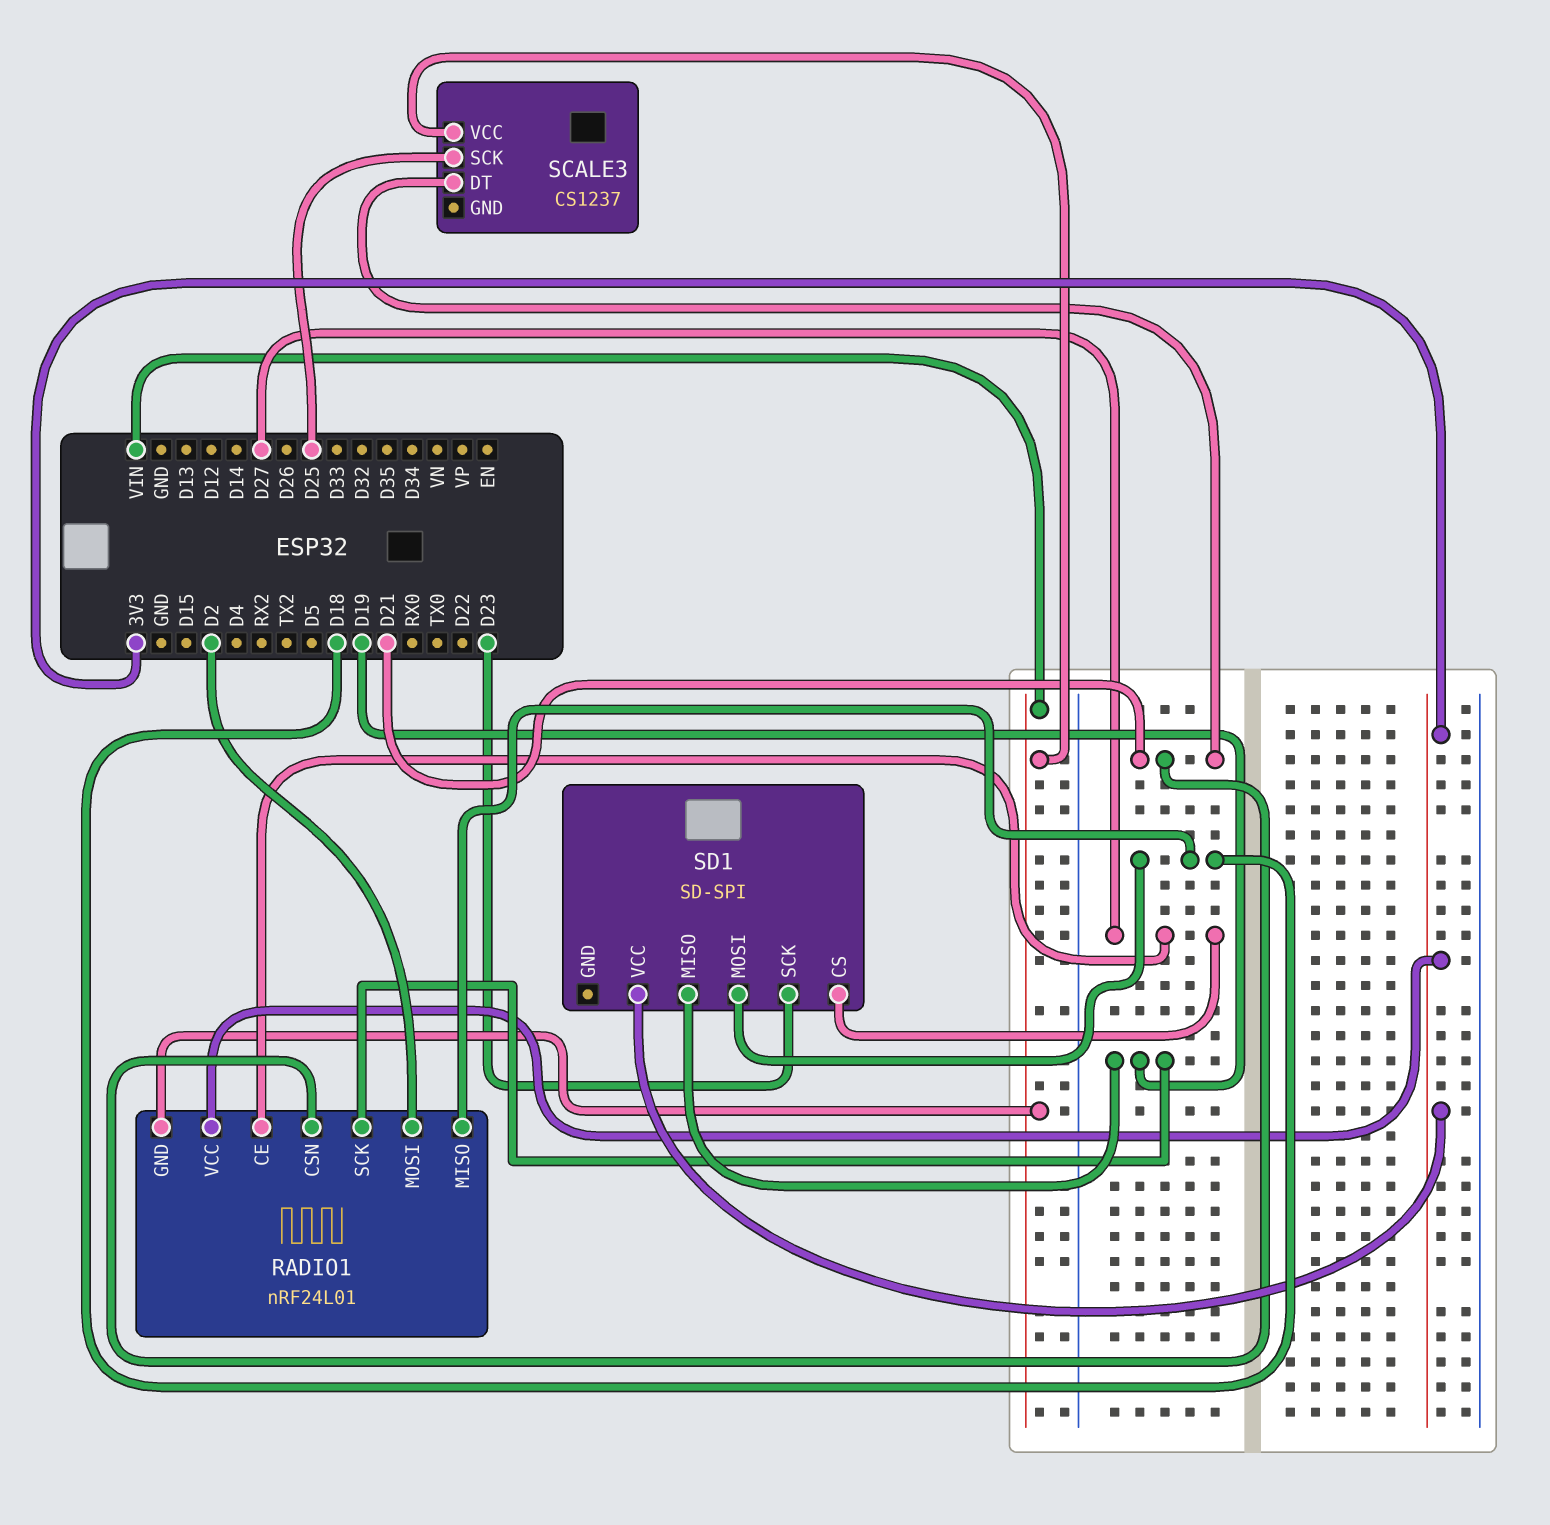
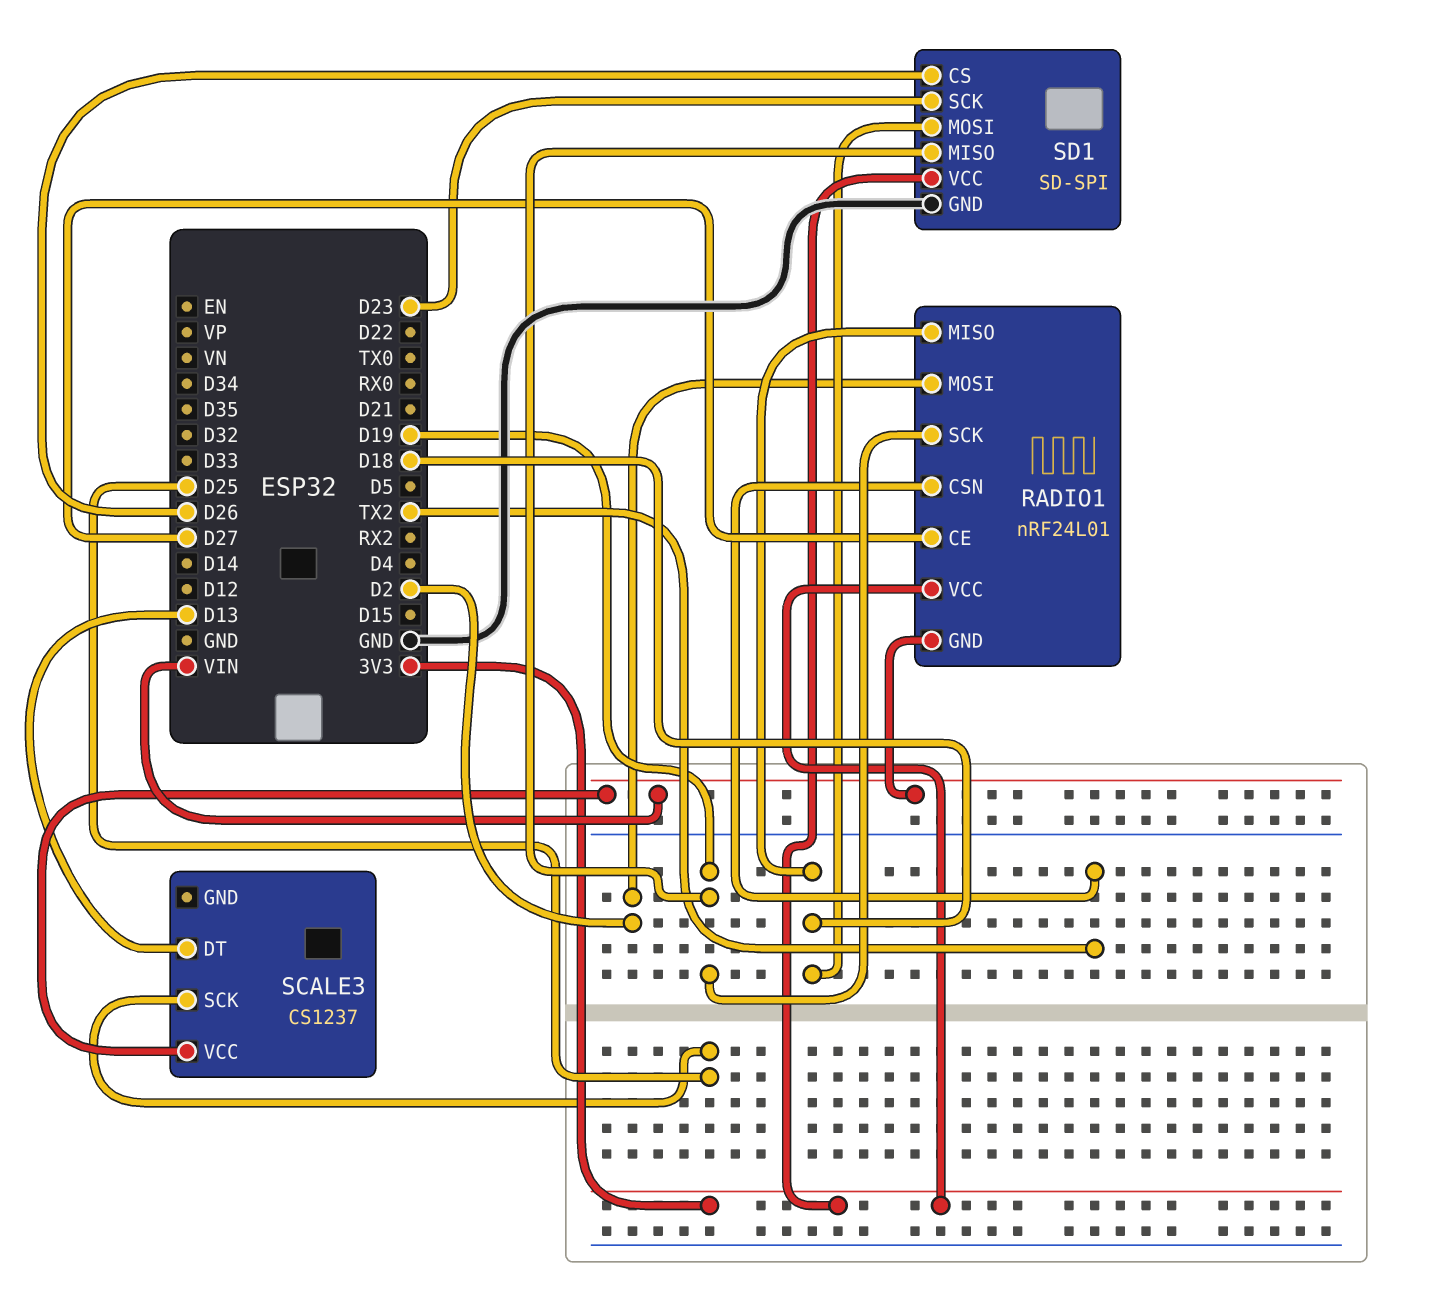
RADIO1 pin CSN: D21 -> TX2
SCALE3 pin DT: D21 -> D13
SD1 pin CS: D27 -> D26
SD1 pin GND: none -> GND

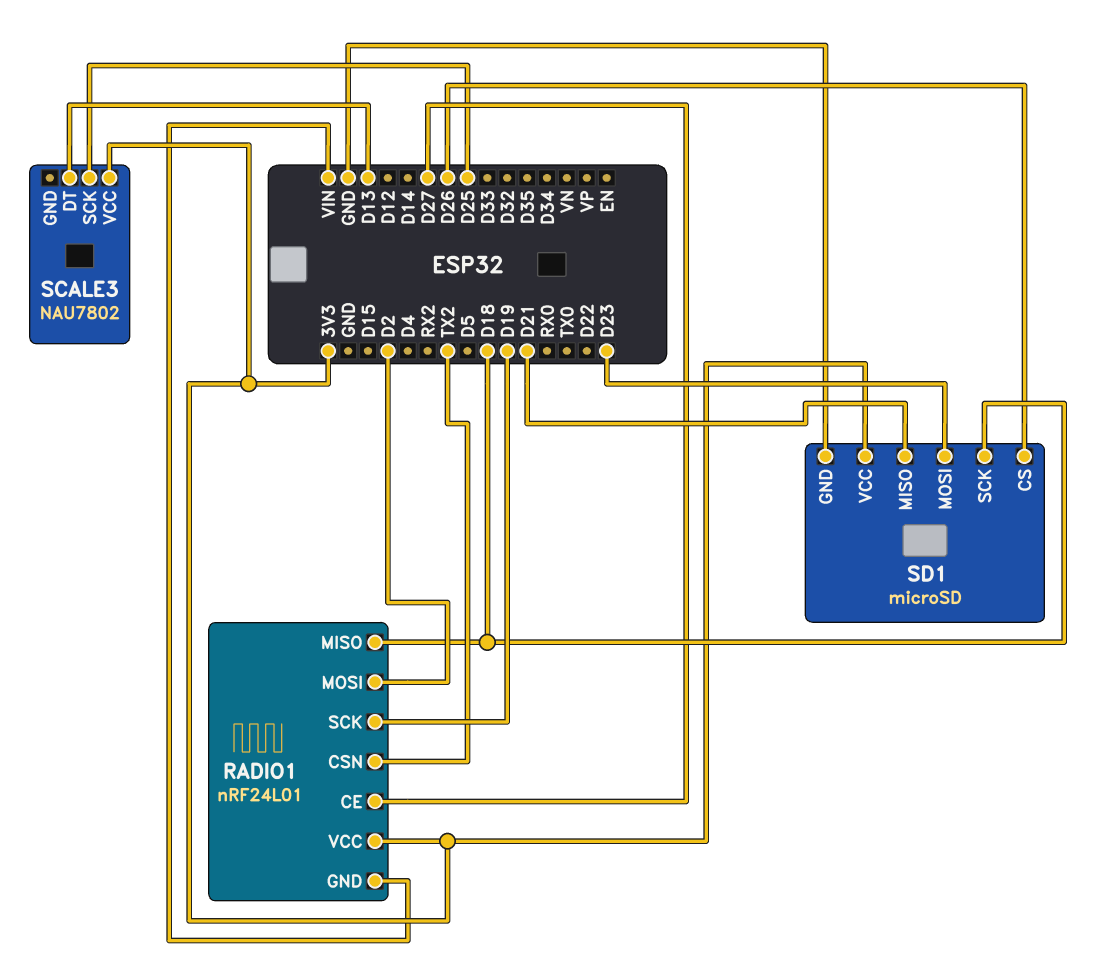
SCALE3: CS1237 -> NAU7802
SCALE3 pin VCC: VIN -> 3V3
SD1: SD-SPI -> microSD
SD1 pin MISO: D19 -> D21
SD1 pin MOSI: D18 -> D23
SD1 pin SCK: D23 -> D18

